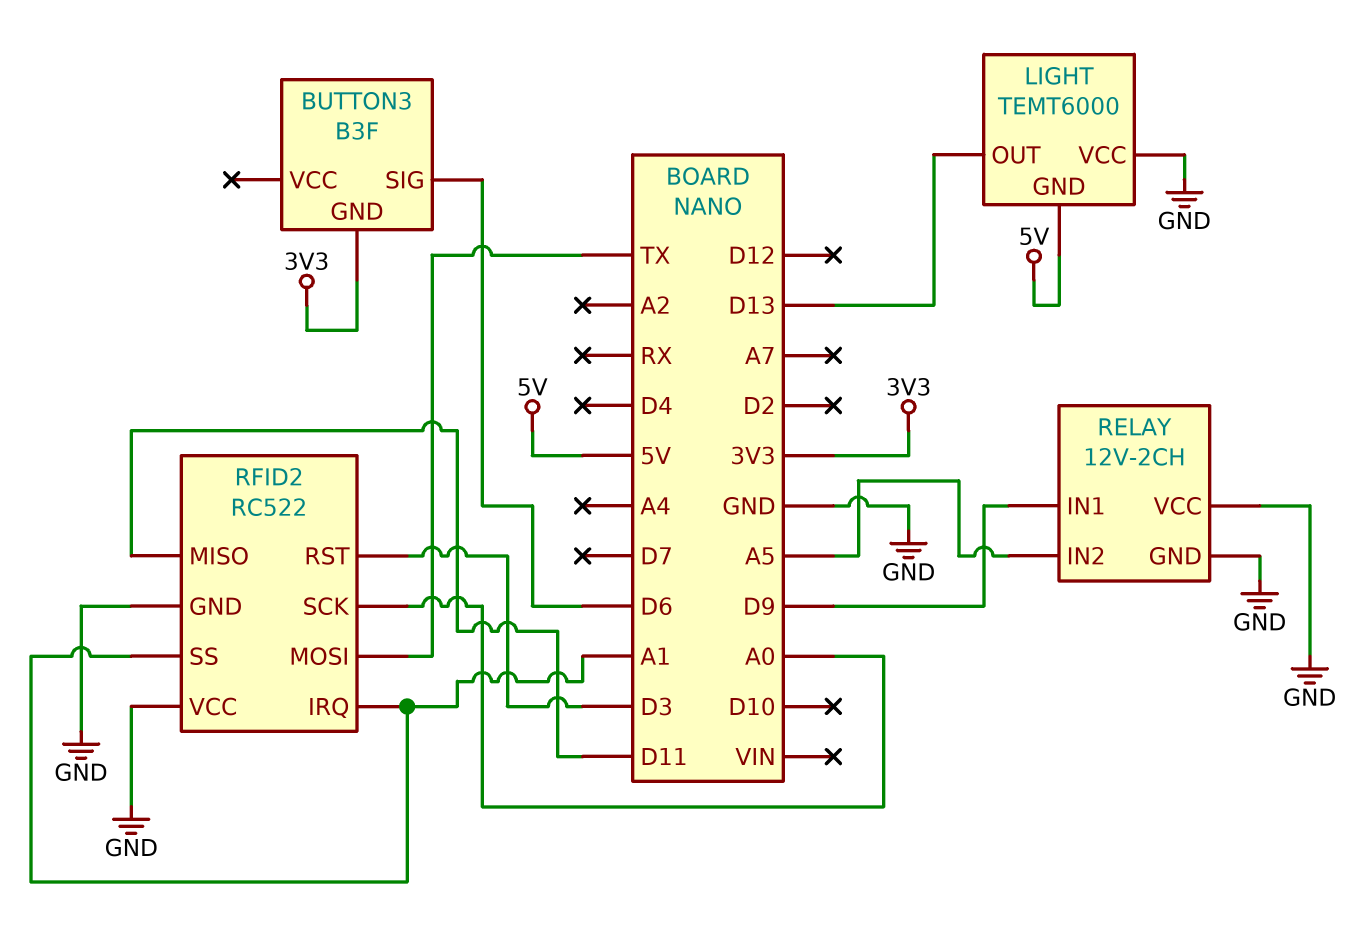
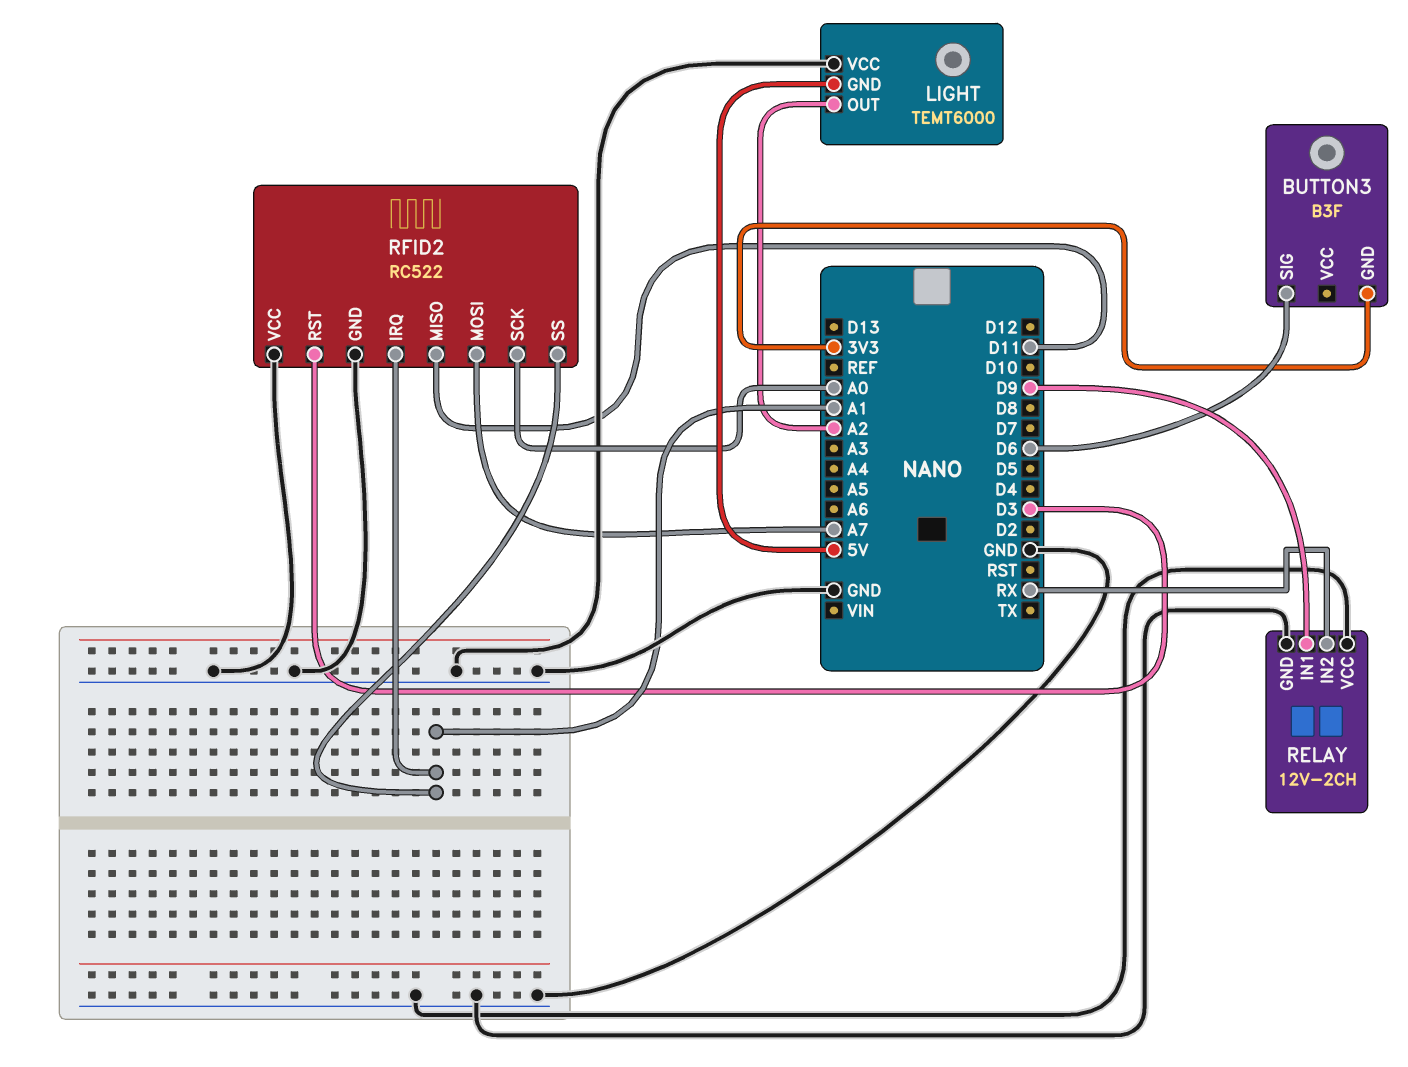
LIGHT pin OUT: D13 -> A2
RELAY pin IN2: A5 -> RX
RFID2 pin MOSI: TX -> A7

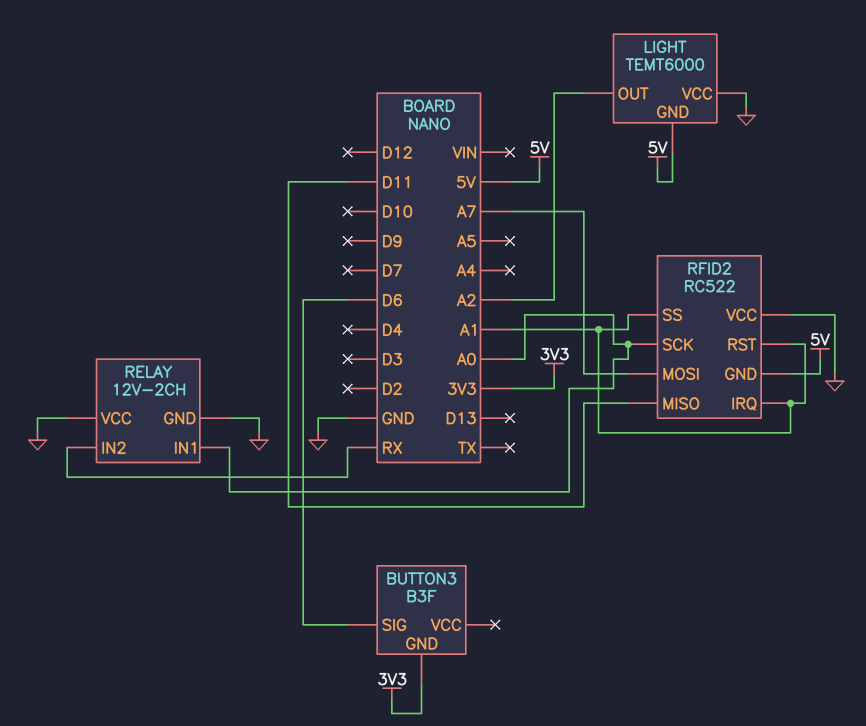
RELAY pin IN1: D9 -> A0
RFID2 pin GND: GND -> 5V
RFID2 pin RST: D3 -> A1

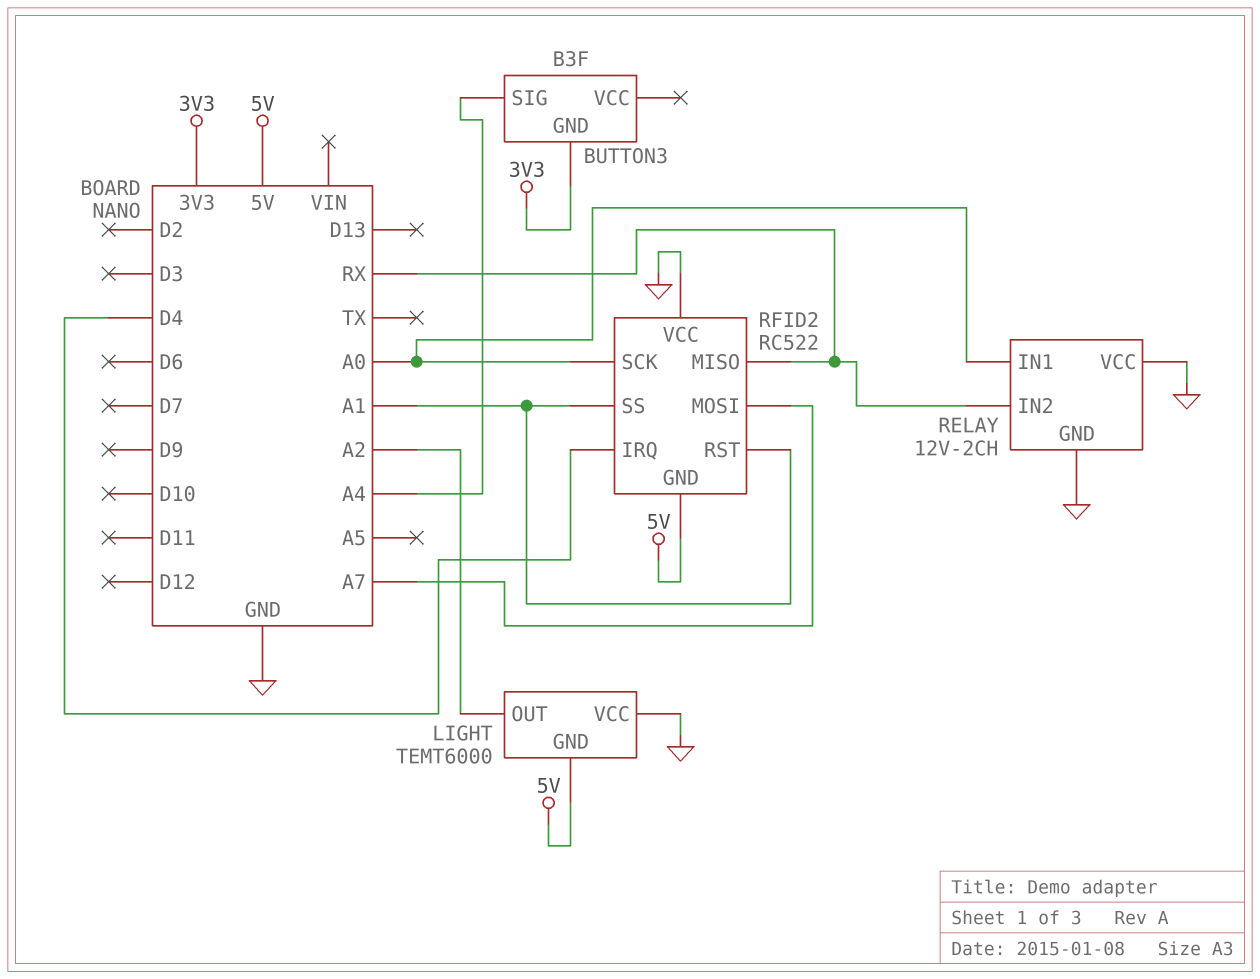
BUTTON3 pin SIG: D6 -> A4
RFID2 pin IRQ: A1 -> D4
RFID2 pin MISO: D11 -> RX

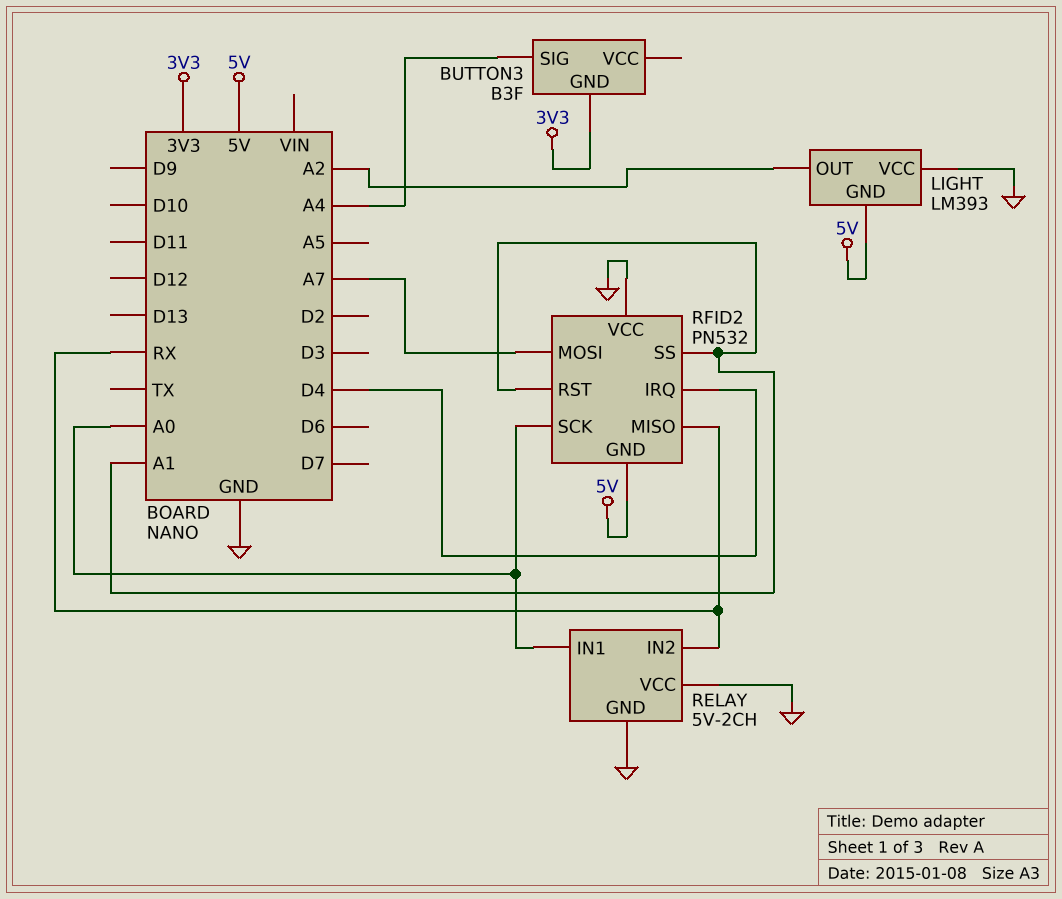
LIGHT: TEMT6000 -> LM393
RELAY: 12V-2CH -> 5V-2CH
RFID2: RC522 -> PN532

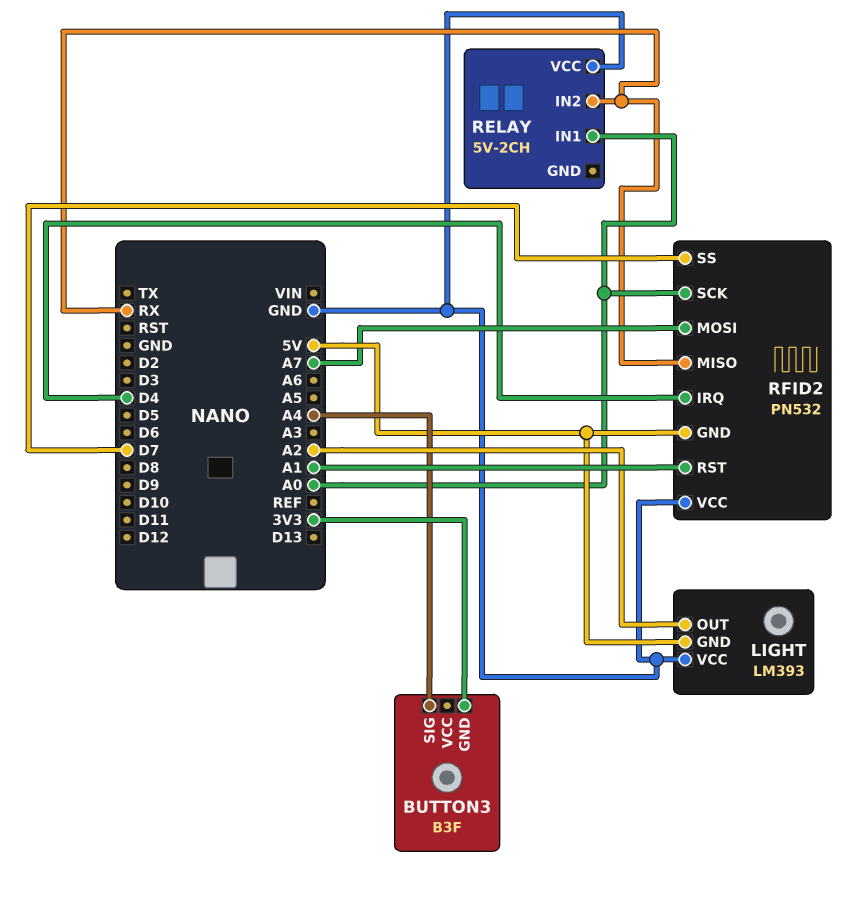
RELAY pin GND: GND -> none
RFID2 pin SS: A1 -> D7

